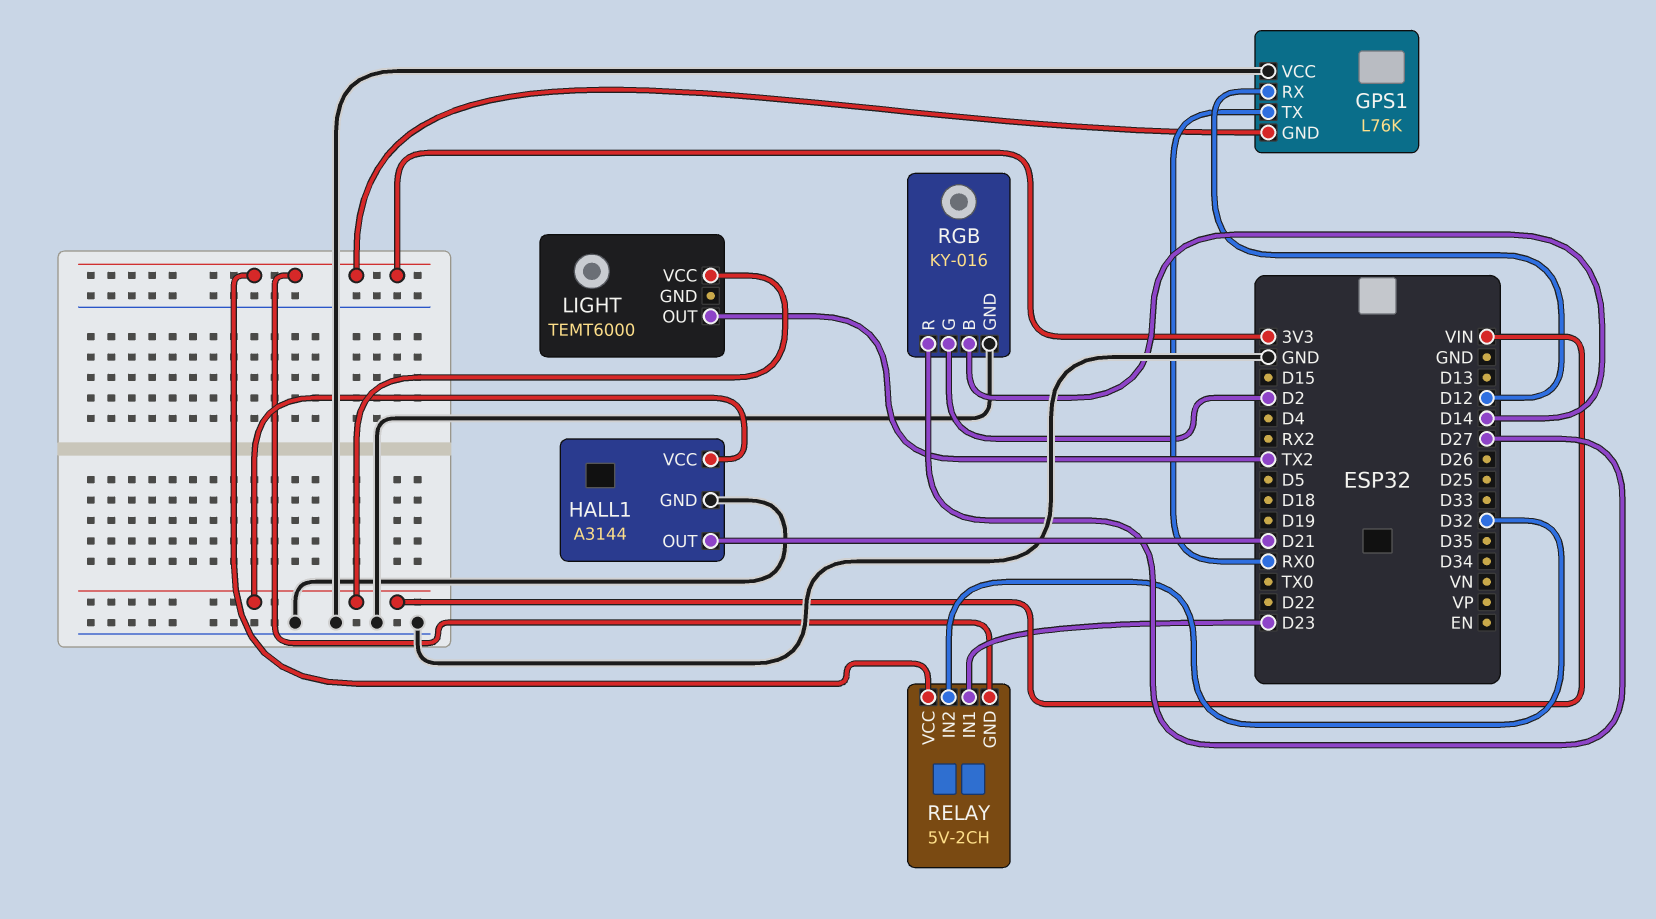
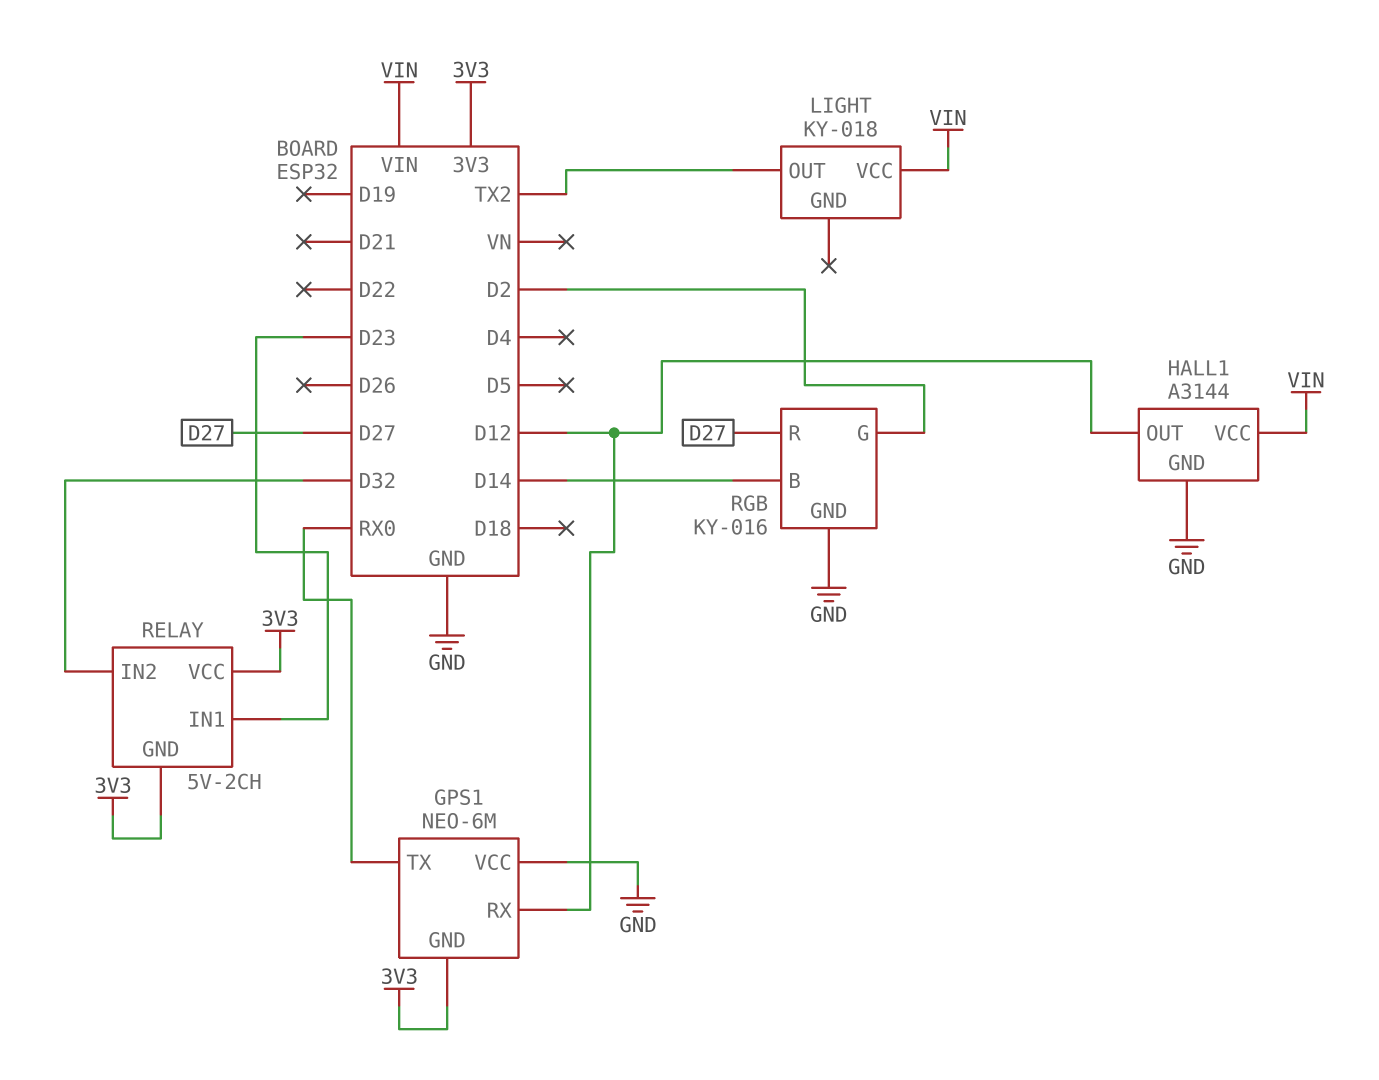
GPS1: L76K -> NEO-6M
HALL1 pin OUT: D21 -> D12
LIGHT: TEMT6000 -> KY-018

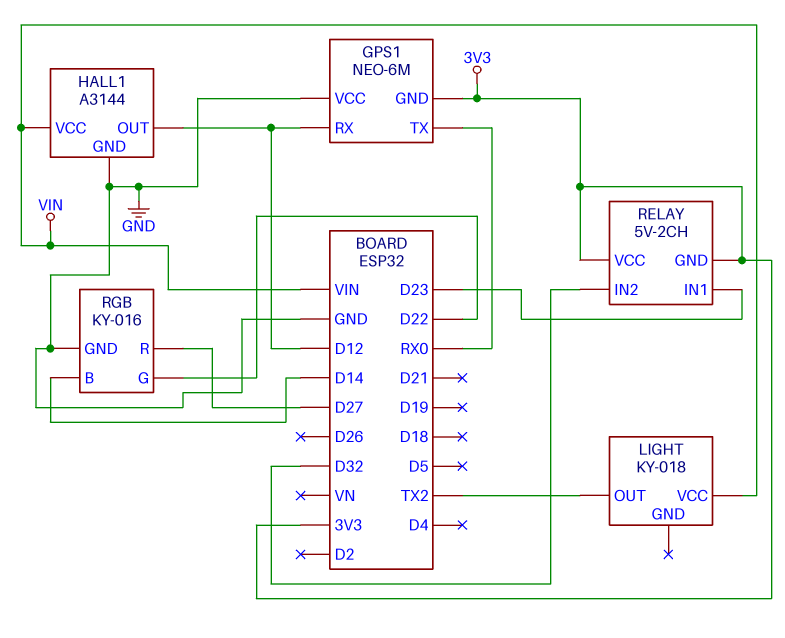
RGB pin G: D2 -> D22

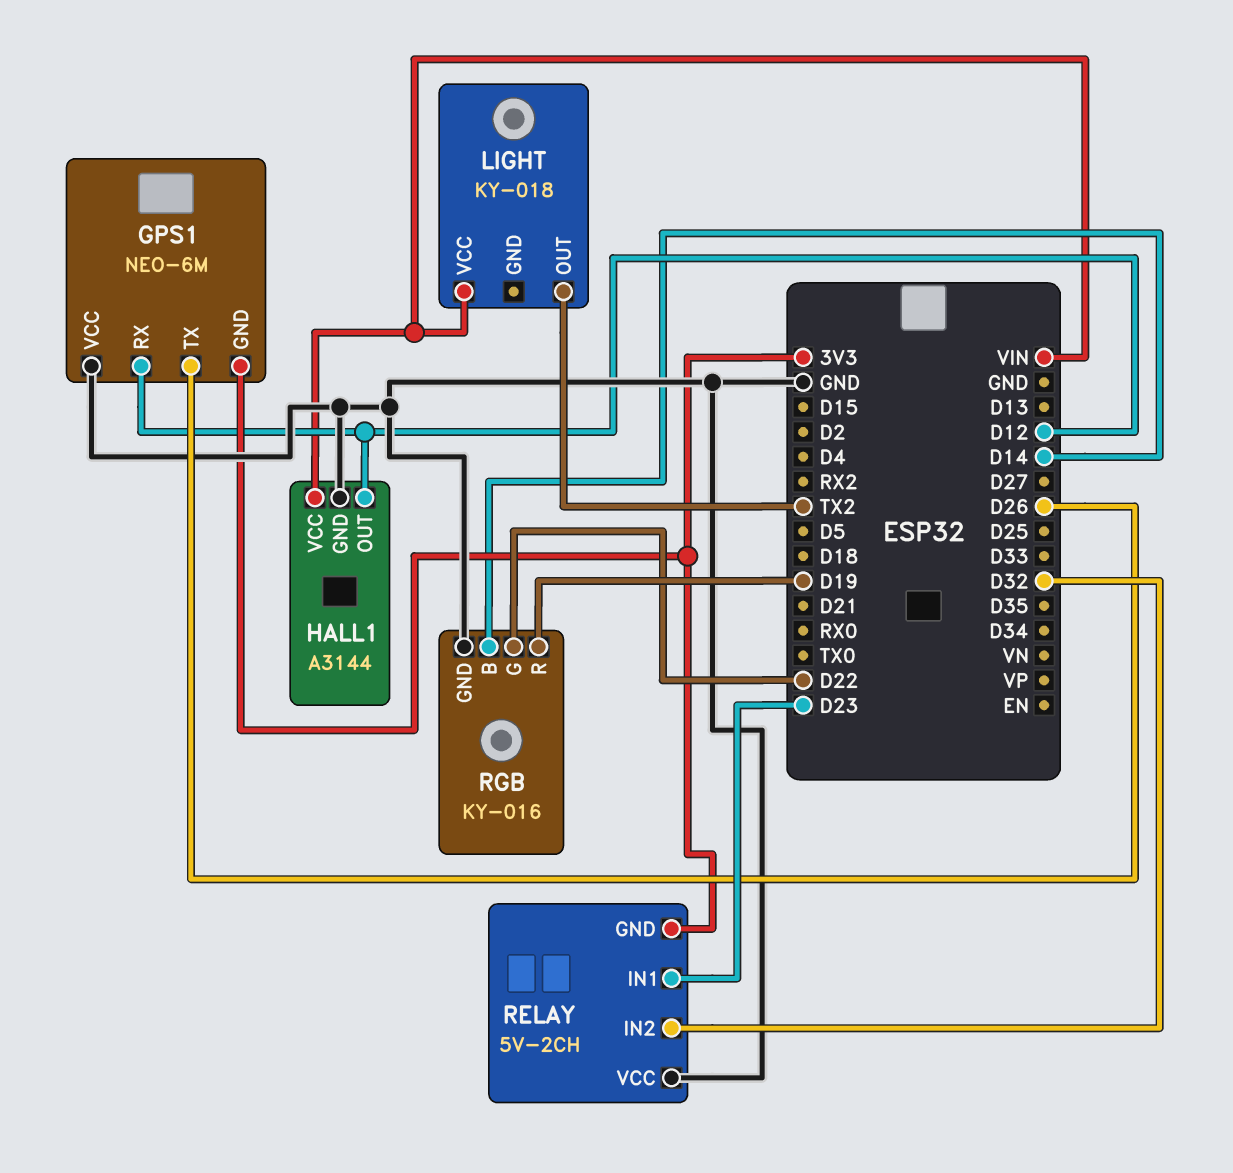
GPS1 pin TX: RX0 -> D26
RELAY pin VCC: 3V3 -> GND
RGB pin R: D27 -> D19

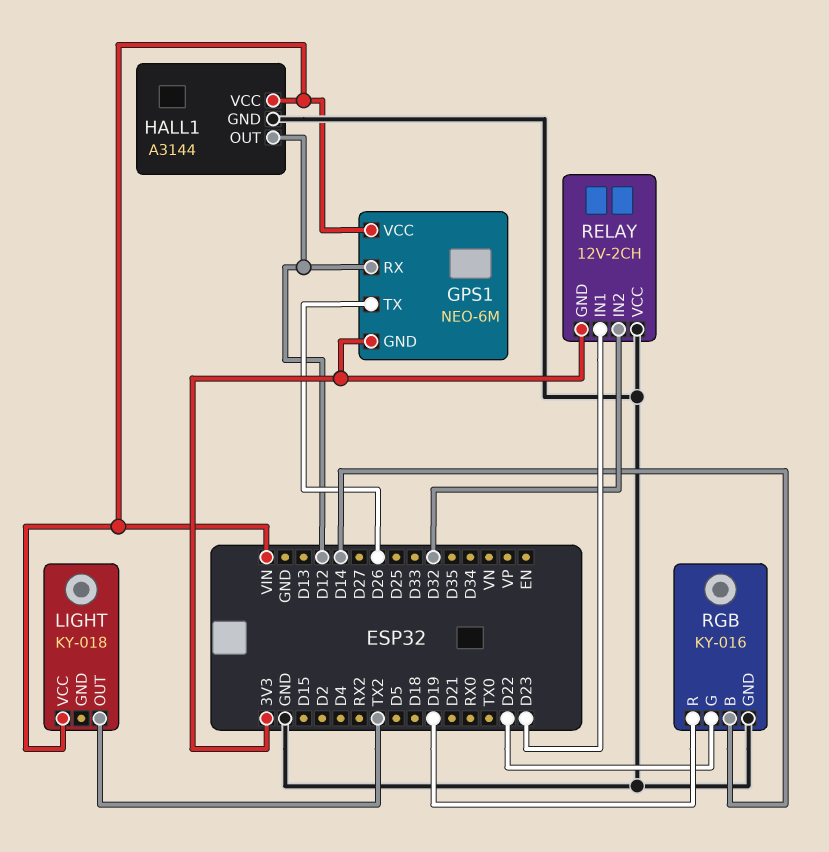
GPS1 pin VCC: GND -> VIN
RELAY: 5V-2CH -> 12V-2CH

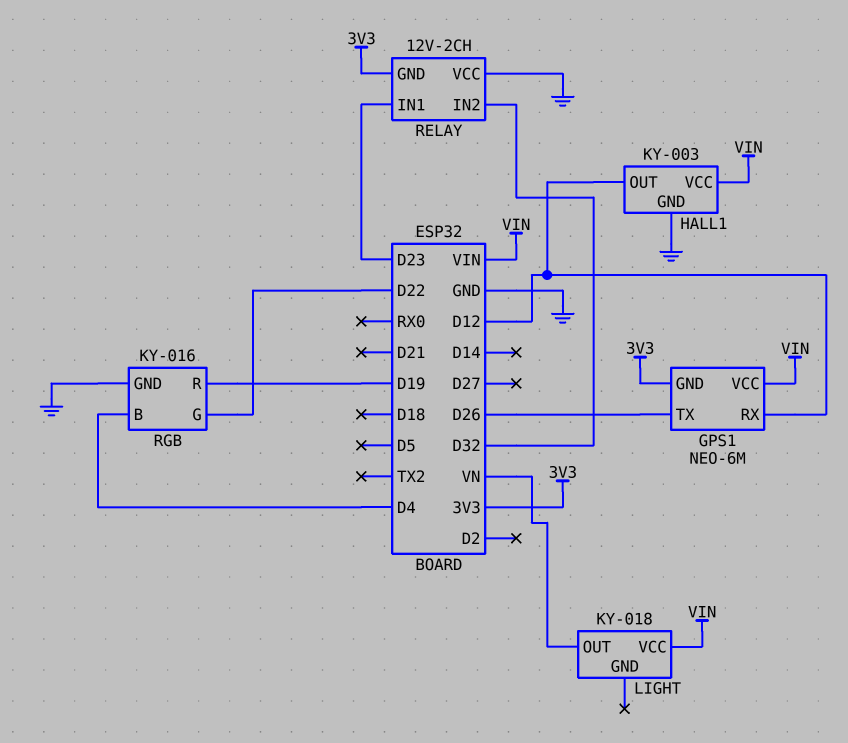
HALL1: A3144 -> KY-003
LIGHT pin OUT: TX2 -> VN
RGB pin B: D14 -> D4

